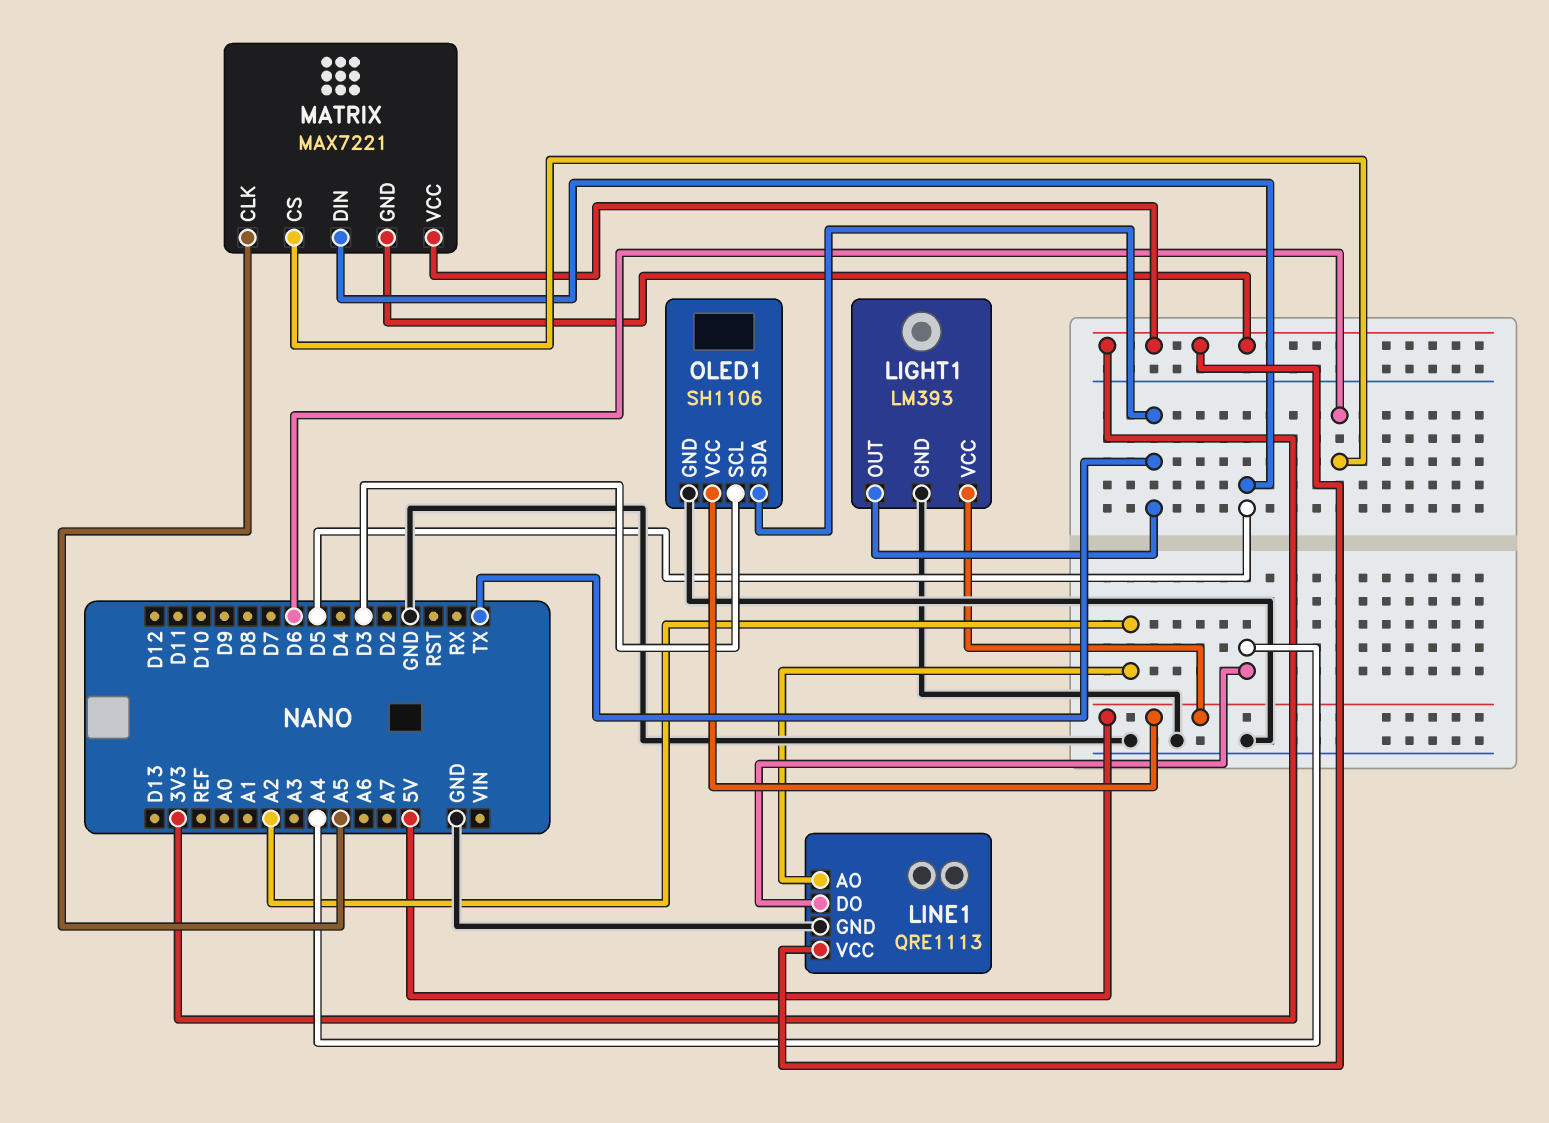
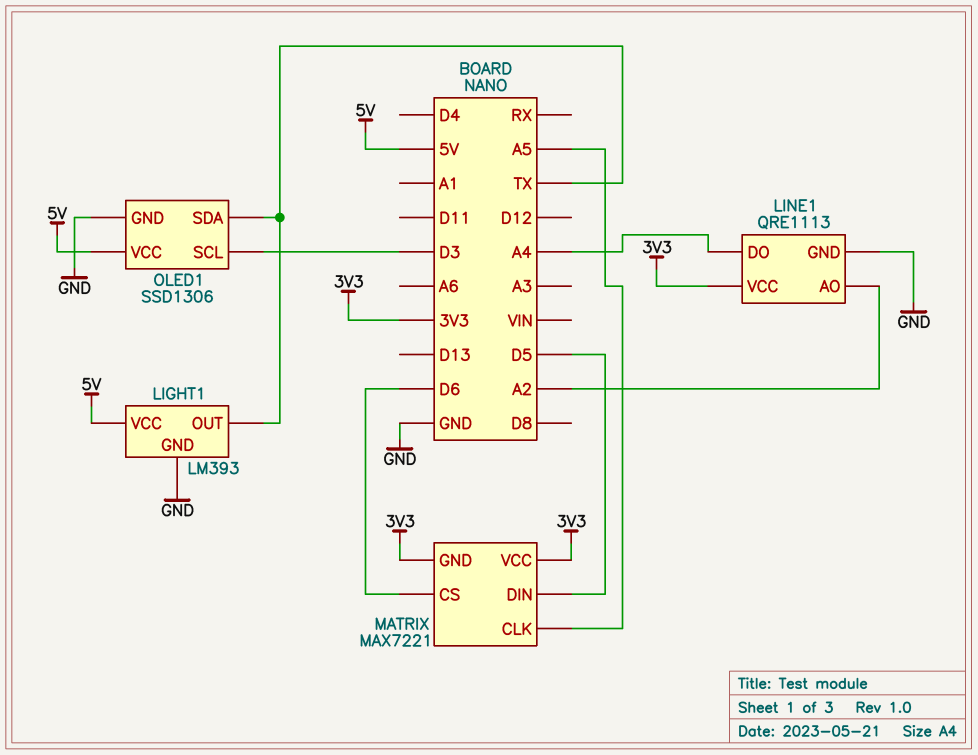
OLED1: SH1106 -> SSD1306

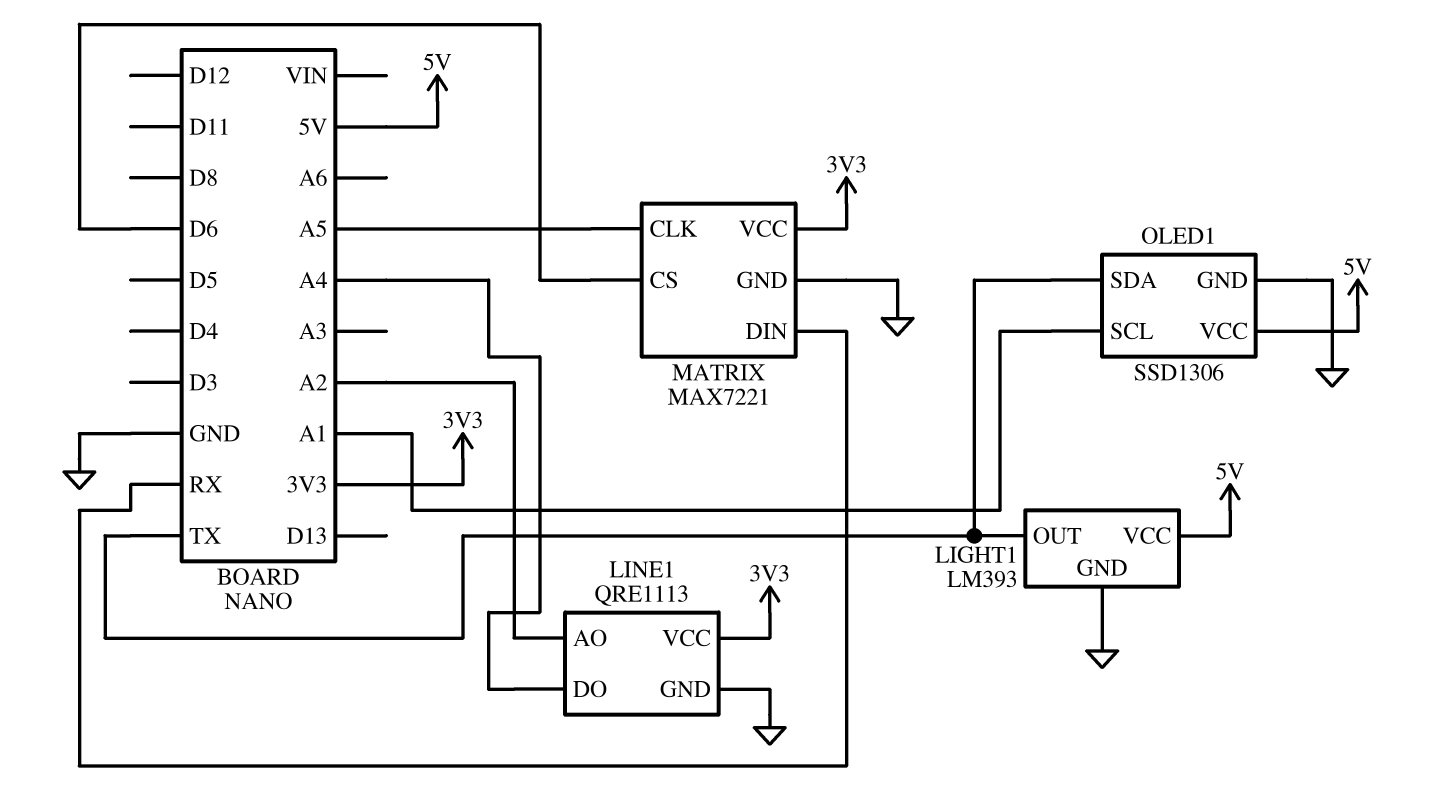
MATRIX pin DIN: D5 -> RX
MATRIX pin GND: 3V3 -> GND
OLED1 pin SCL: D3 -> A1

